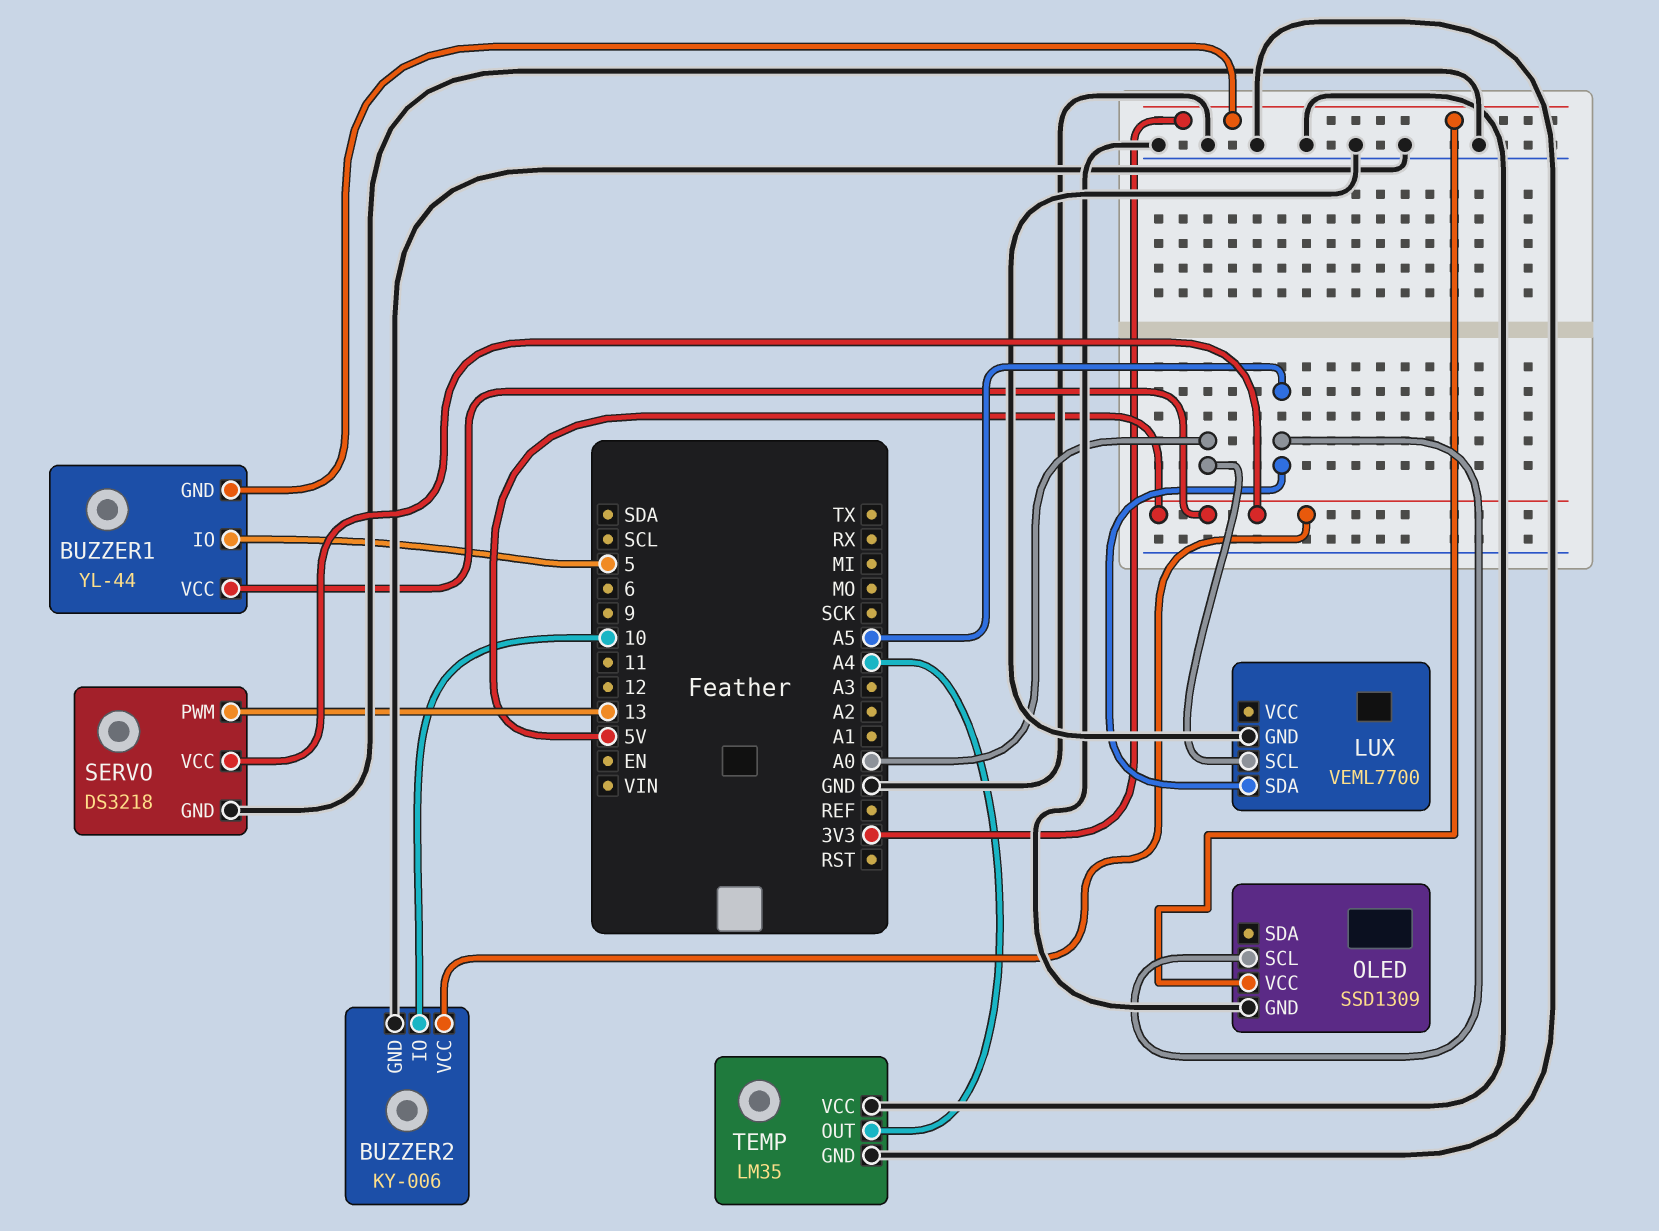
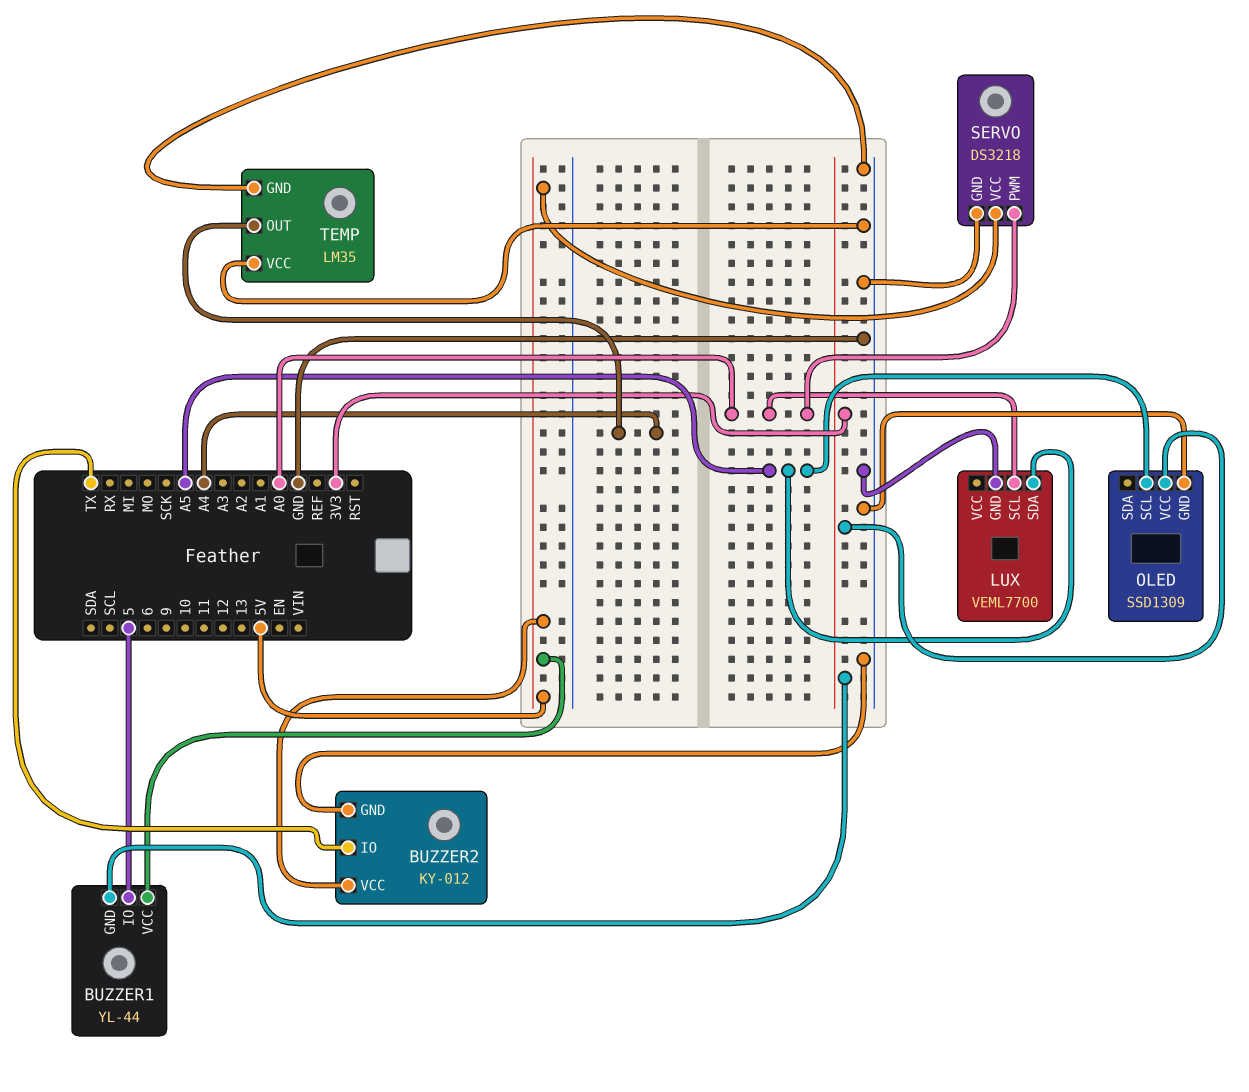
BUZZER2: KY-006 -> KY-012
BUZZER2 pin IO: 10 -> TX
SERVO pin PWM: 13 -> A0

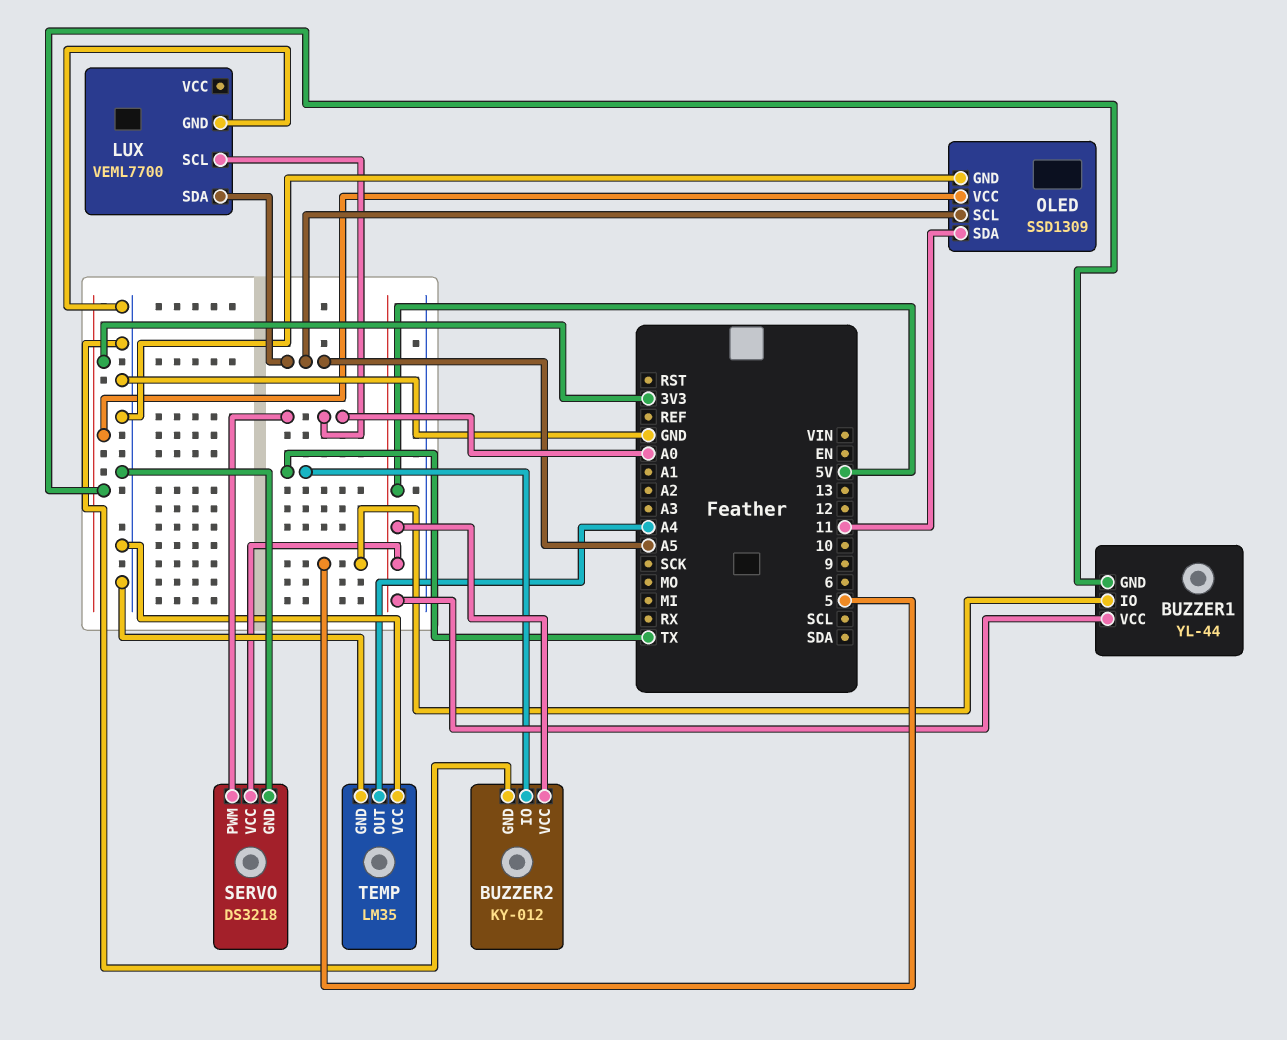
OLED pin SDA: none -> 11

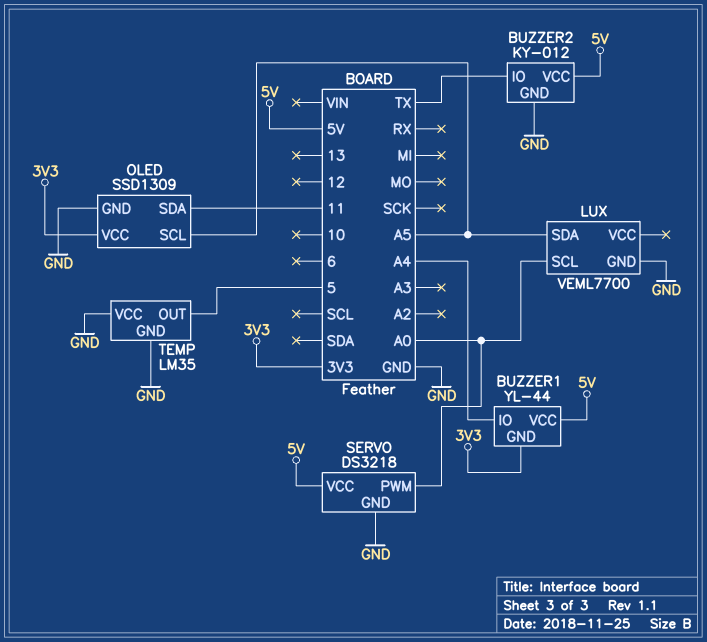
BUZZER1 pin IO: 5 -> A4
TEMP pin OUT: A4 -> 5

